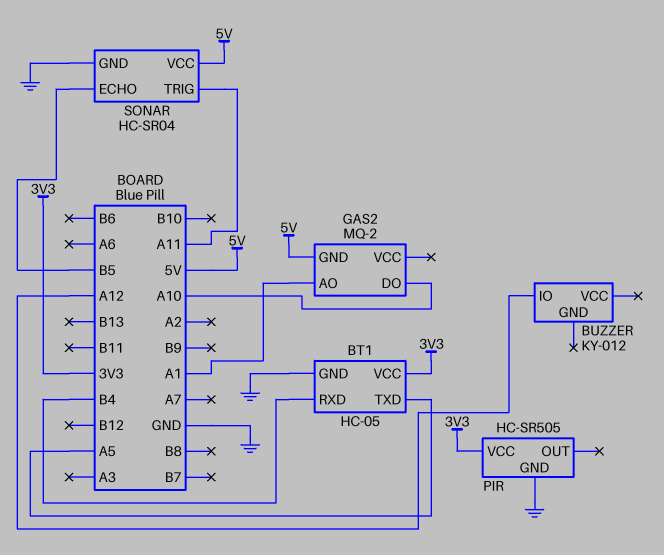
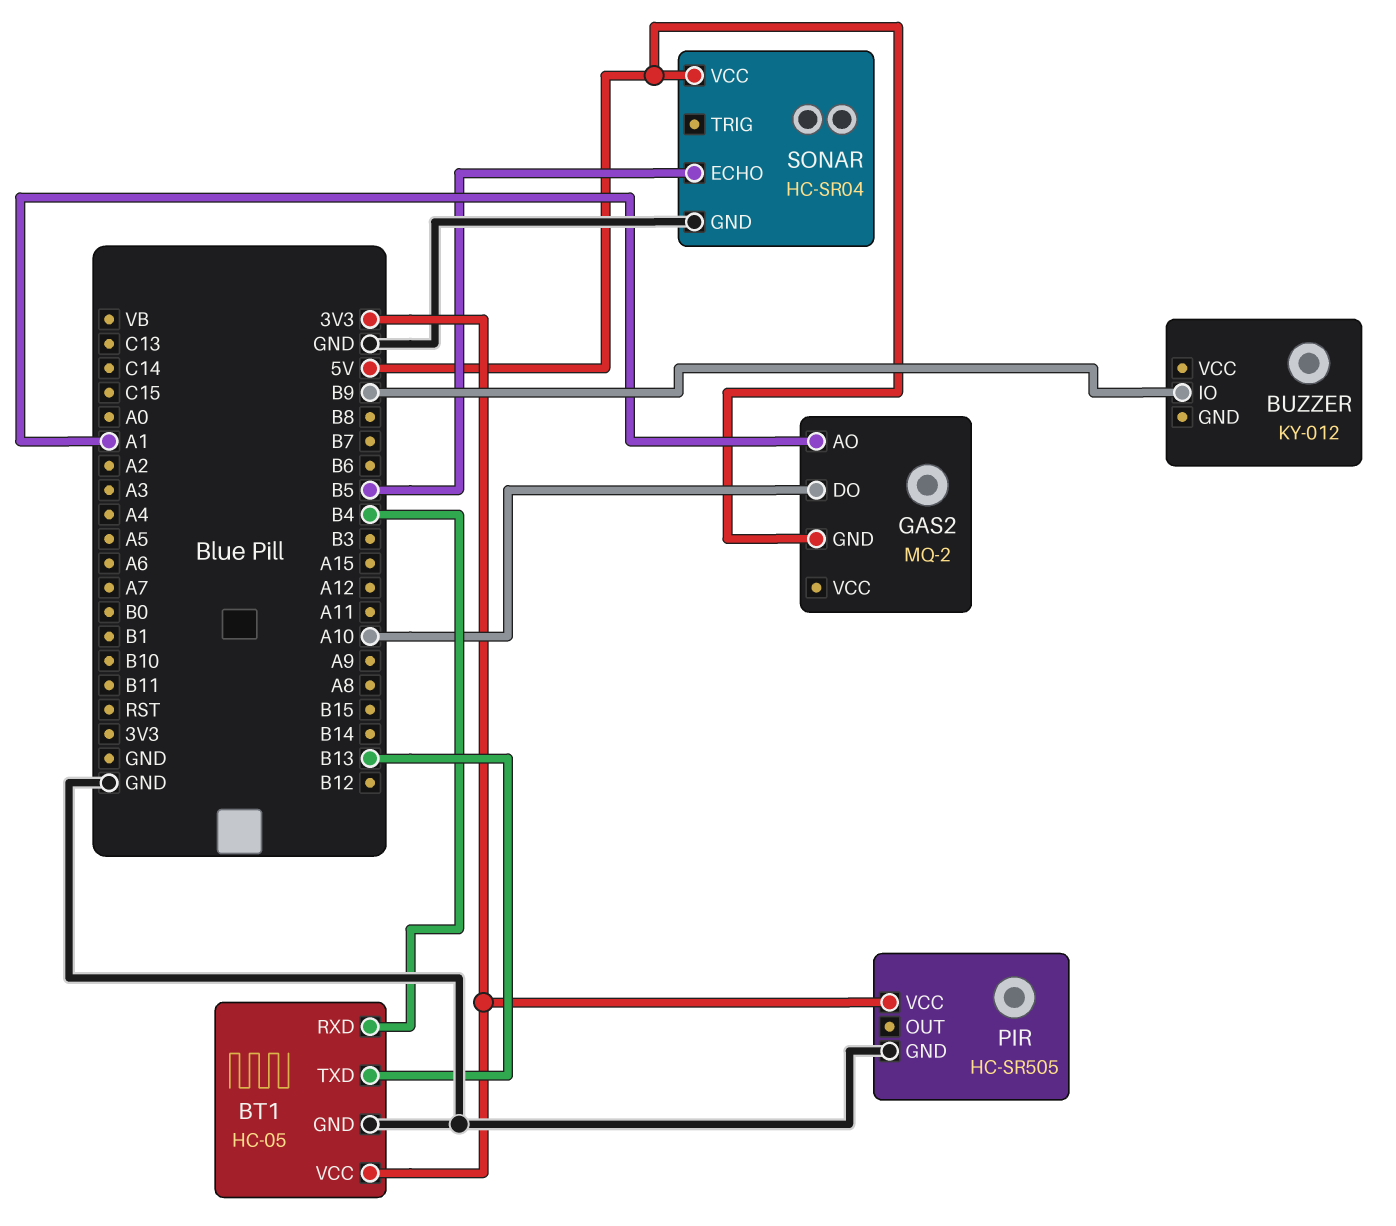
BT1 pin TXD: A5 -> B13
BUZZER pin IO: A12 -> B9
SONAR pin TRIG: A11 -> none

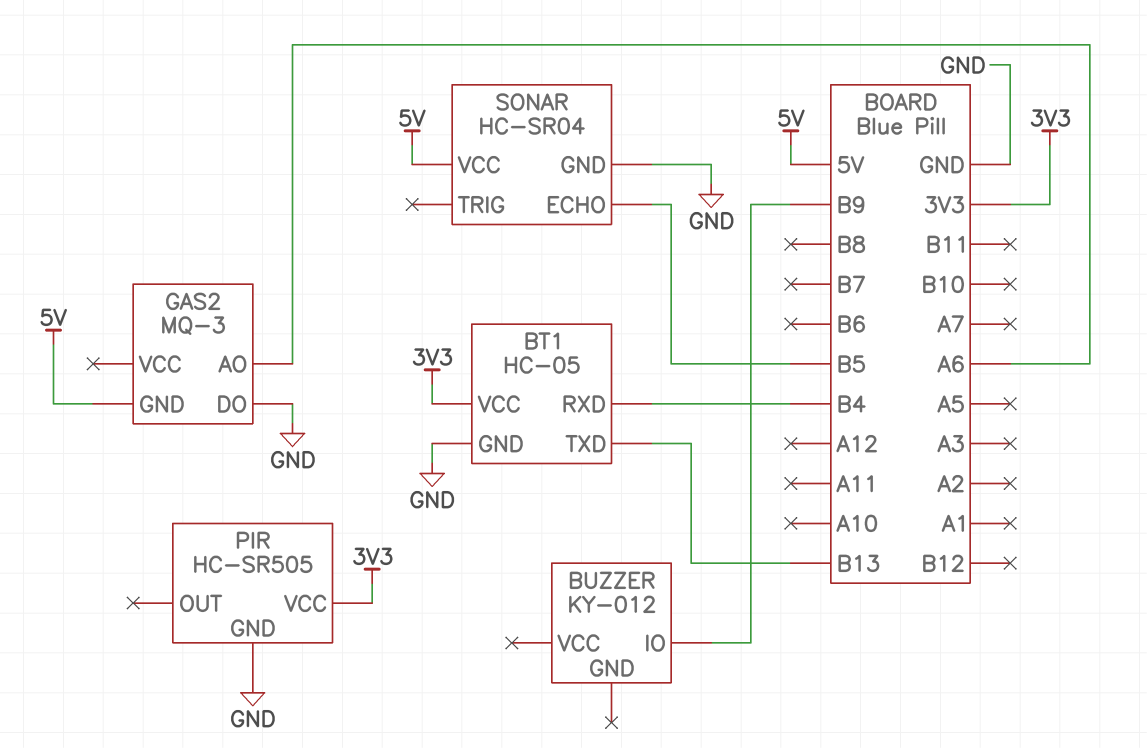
GAS2: MQ-2 -> MQ-3
GAS2 pin AO: A1 -> A6
GAS2 pin DO: A10 -> GND

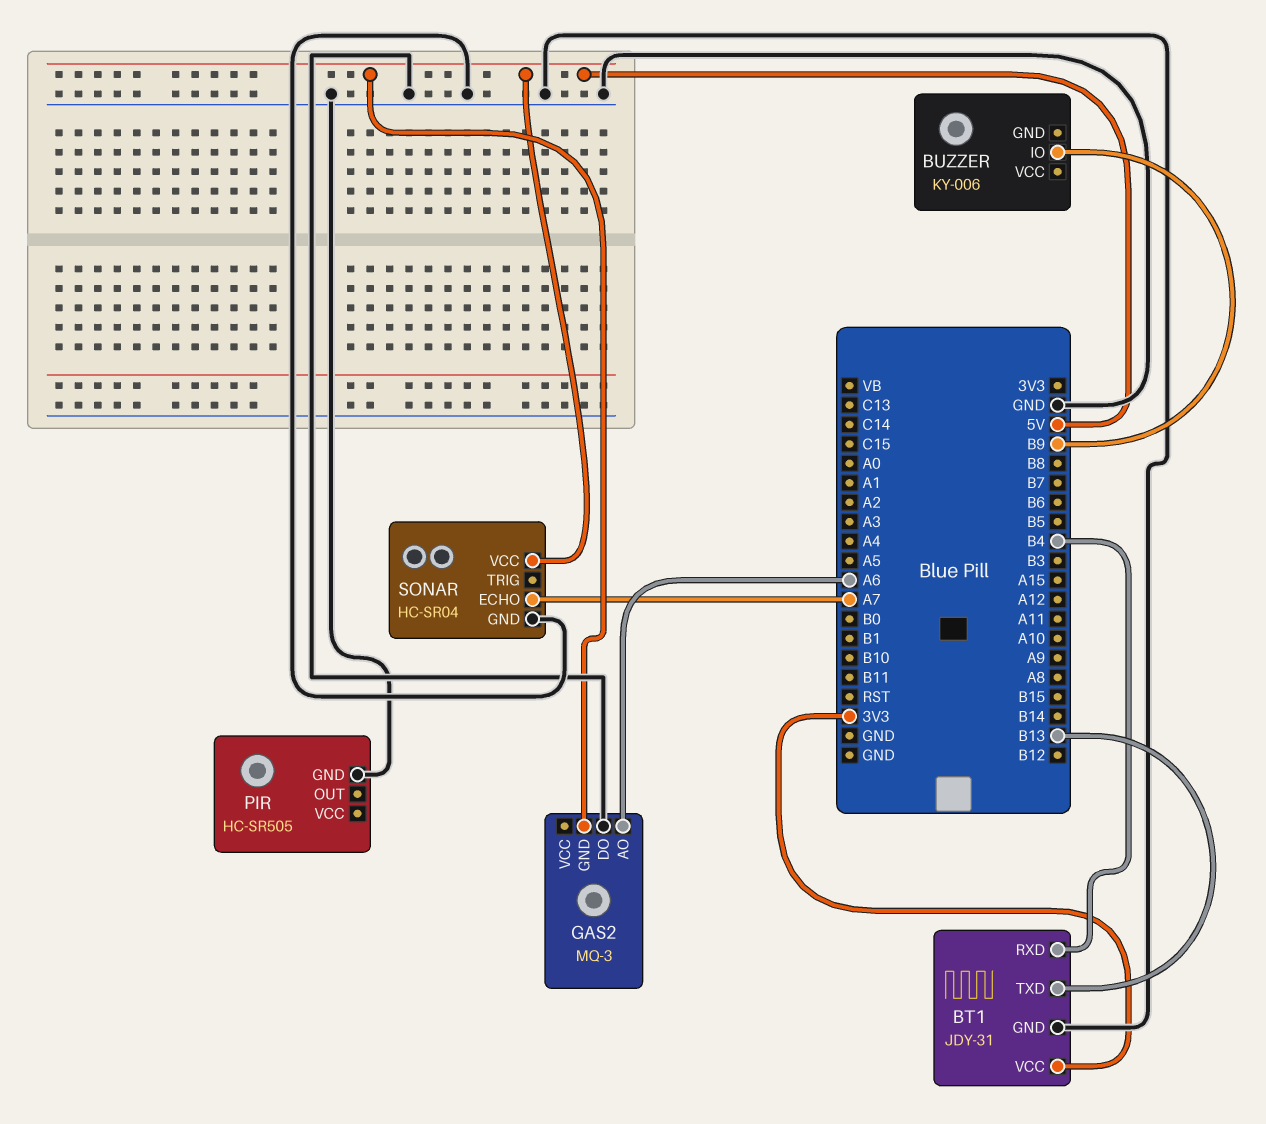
BT1: HC-05 -> JDY-31
BUZZER: KY-012 -> KY-006
PIR pin VCC: 3V3 -> none
SONAR pin ECHO: B5 -> A7

